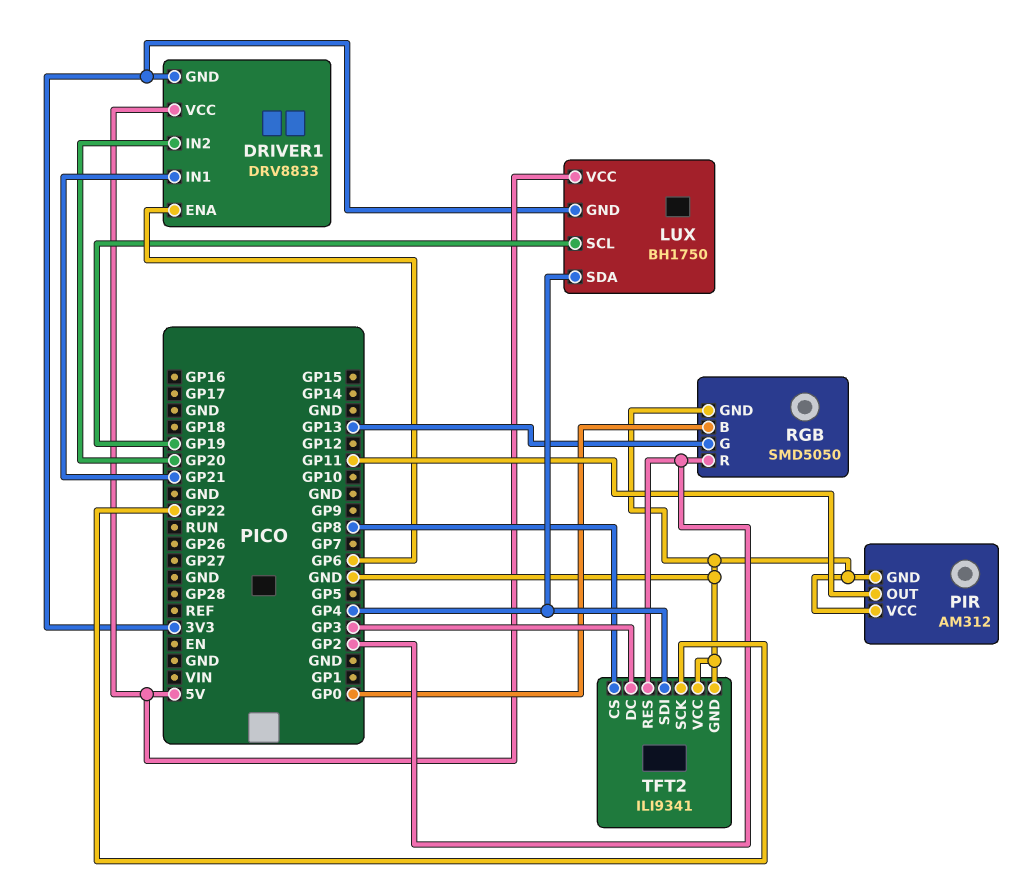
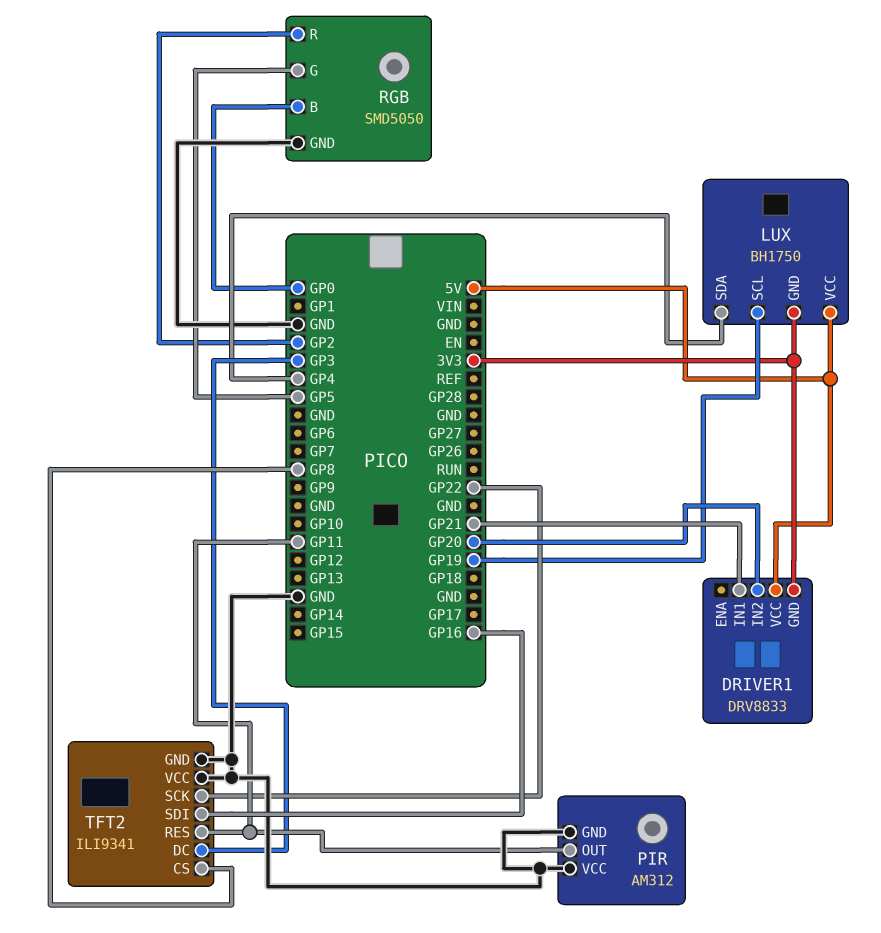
DRIVER1 pin ENA: GP6 -> none
RGB pin G: GP13 -> GP5
TFT2 pin RES: GP2 -> GP11
TFT2 pin SDI: GP4 -> GP16

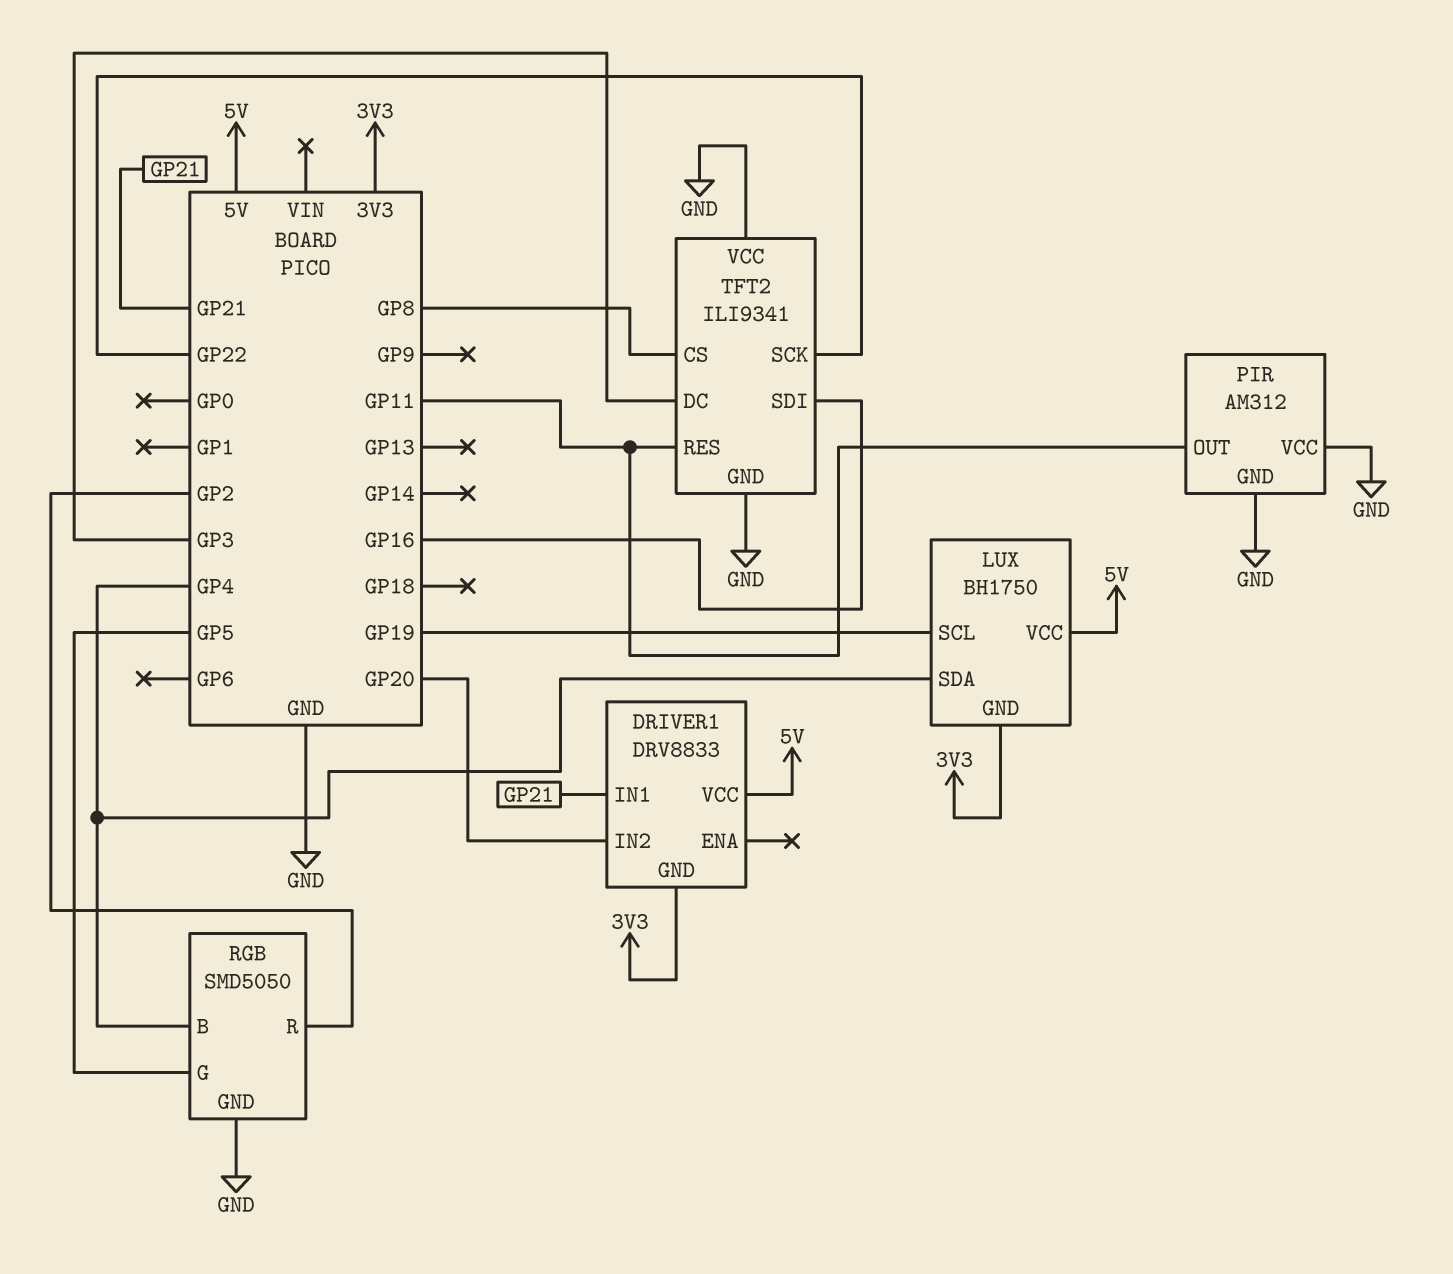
RGB pin B: GP0 -> GP4

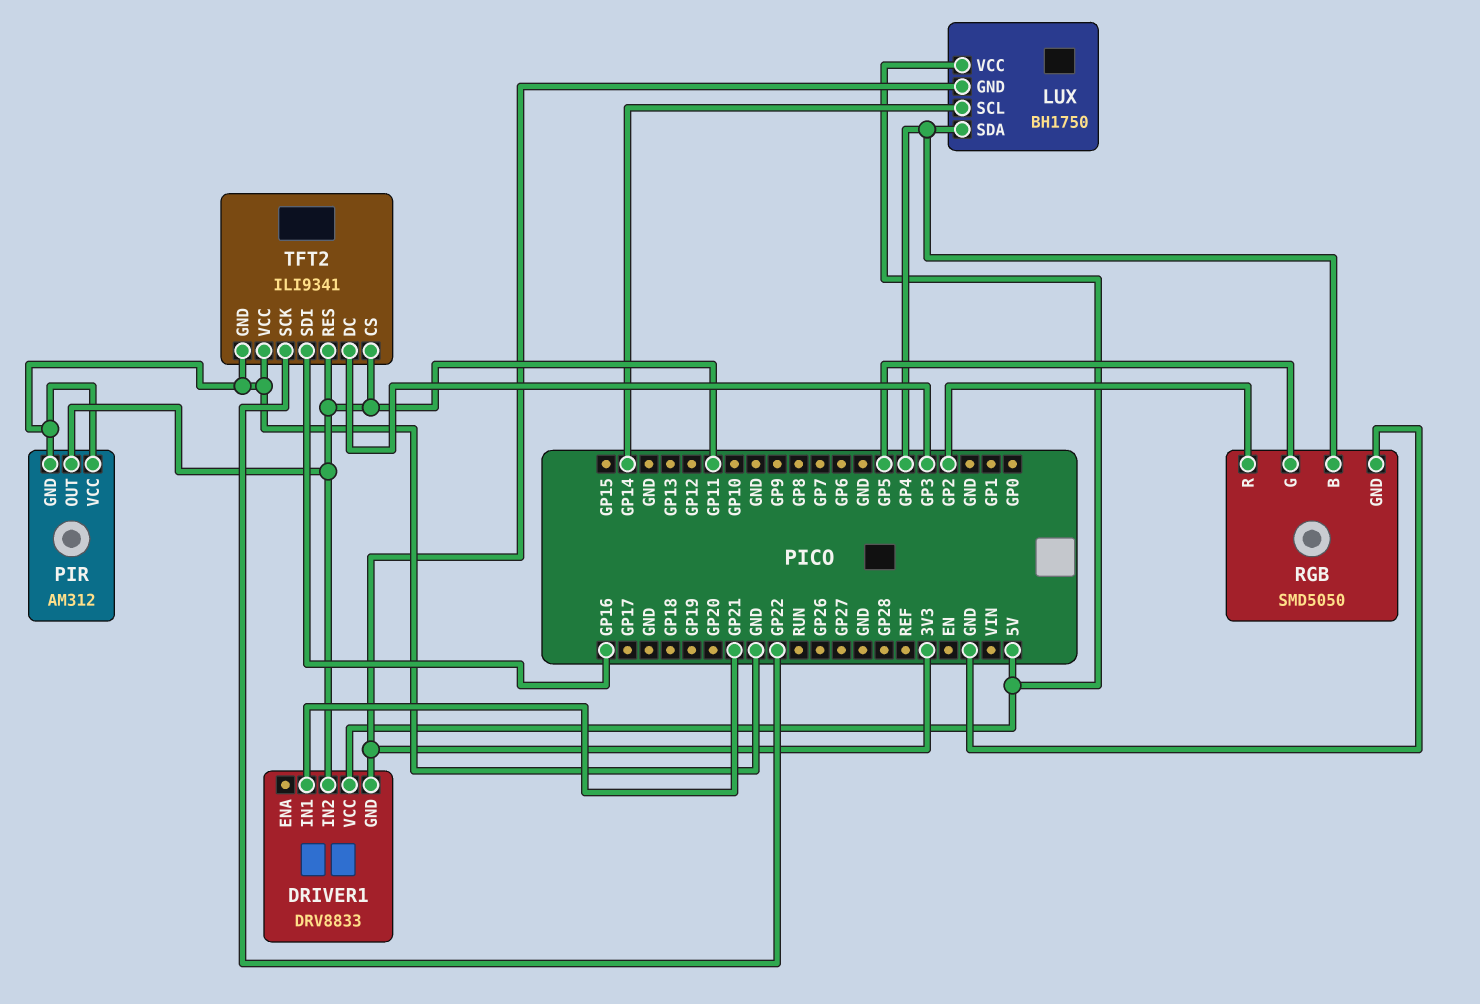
DRIVER1 pin IN2: GP20 -> GP11
LUX pin SCL: GP19 -> GP14
TFT2 pin CS: GP8 -> GP11

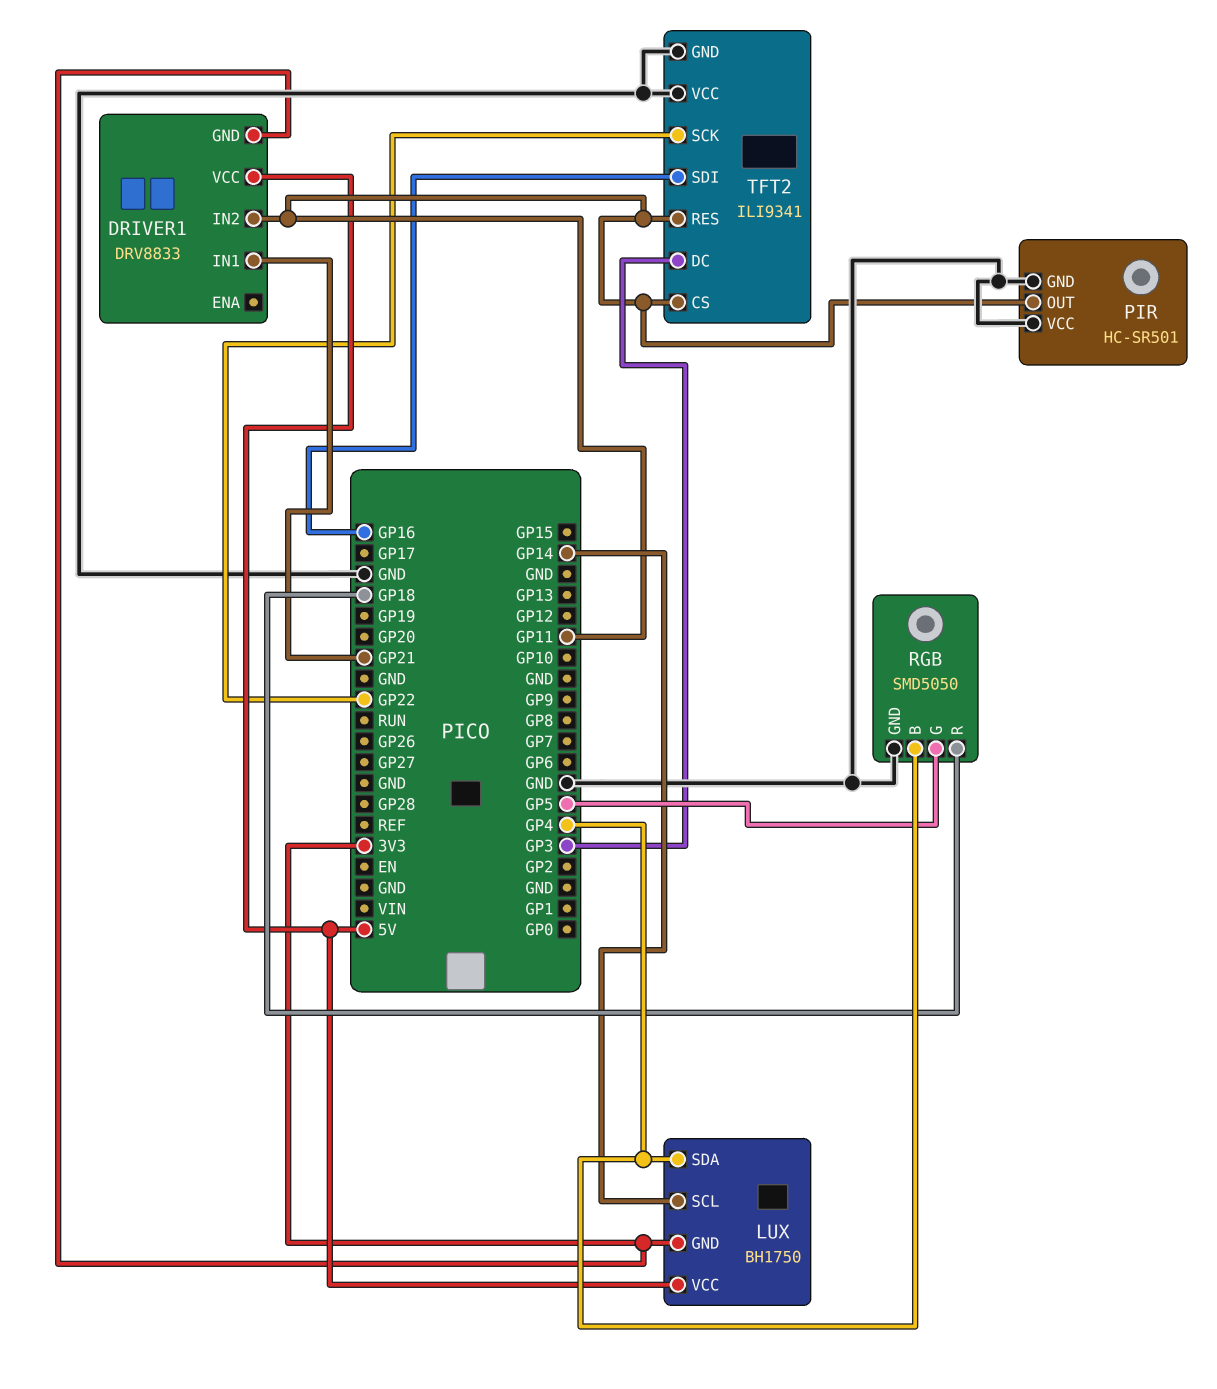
PIR: AM312 -> HC-SR501
RGB pin R: GP2 -> GP18

